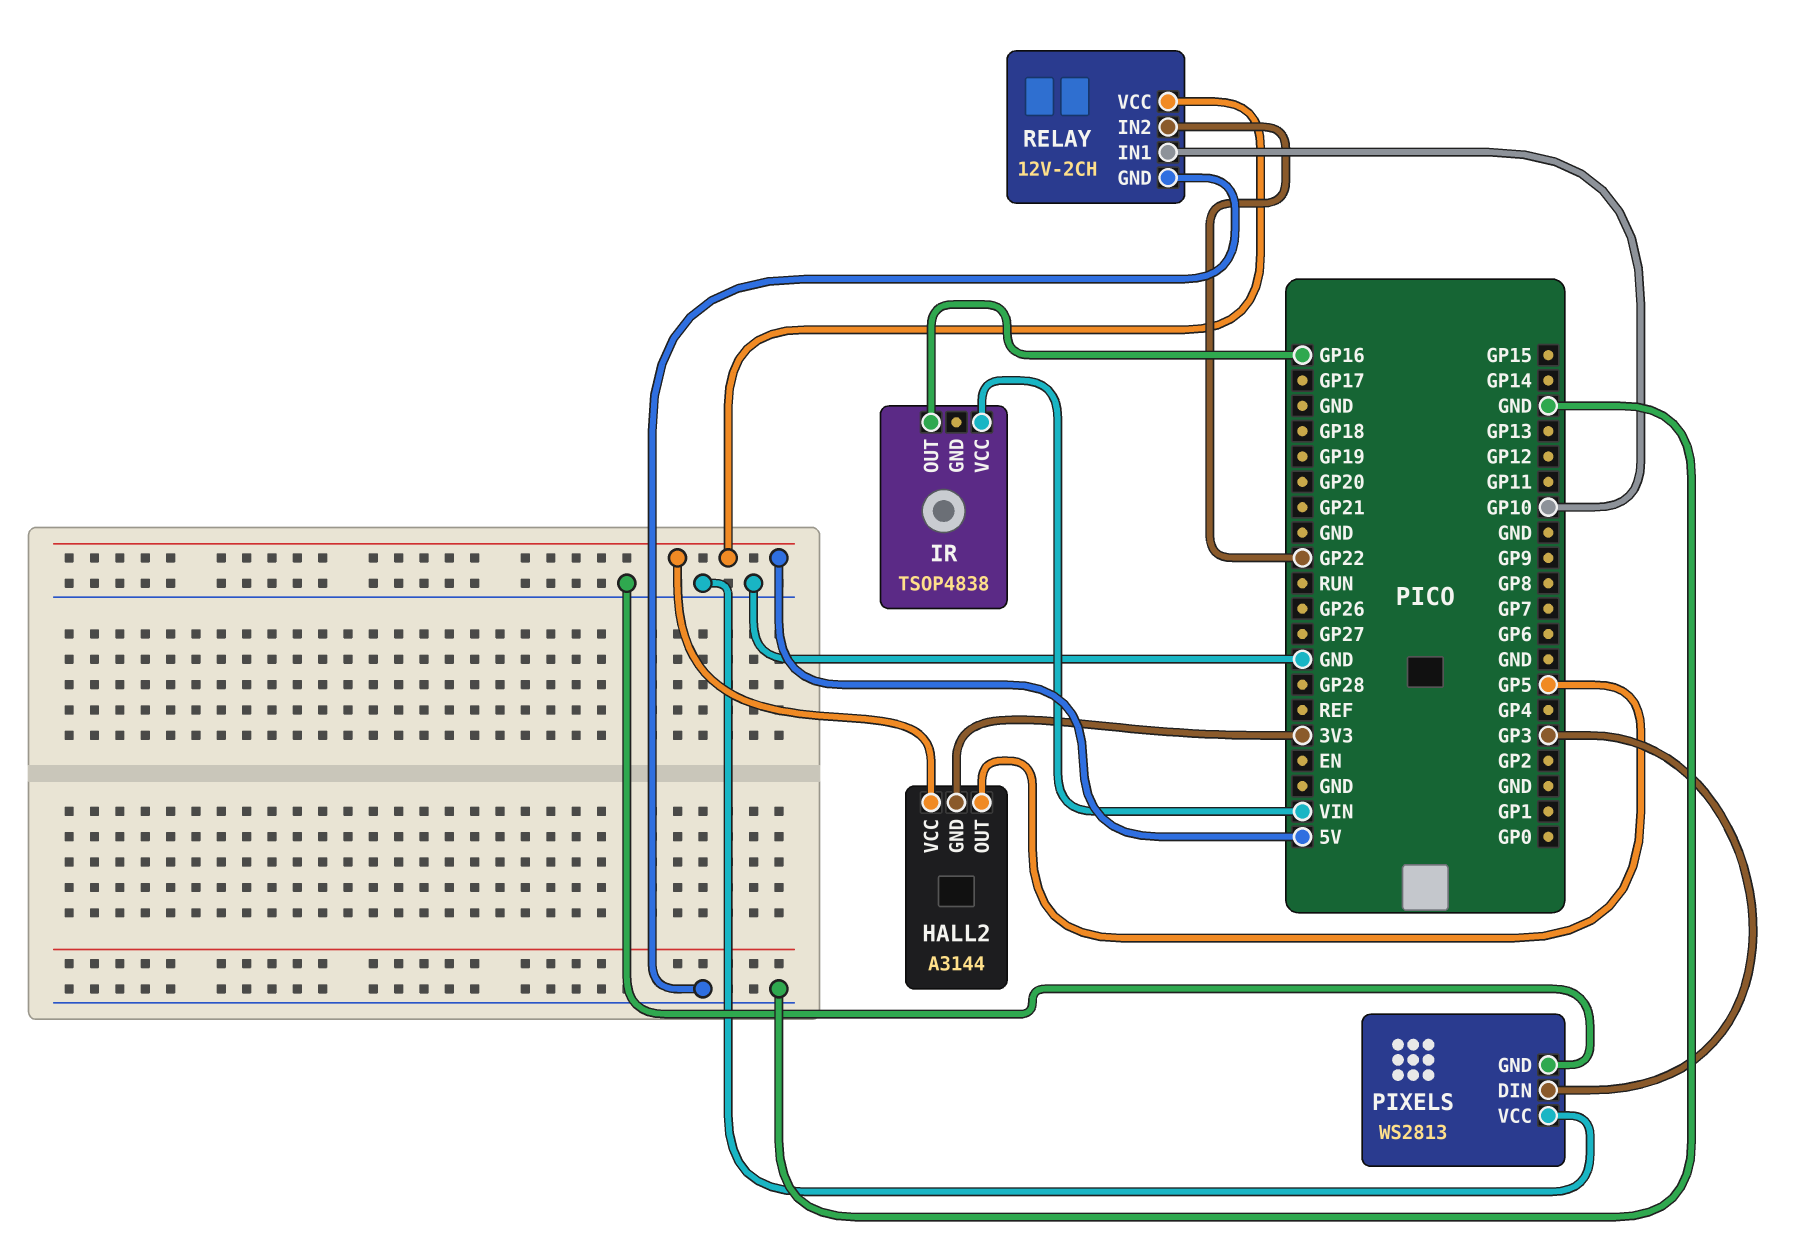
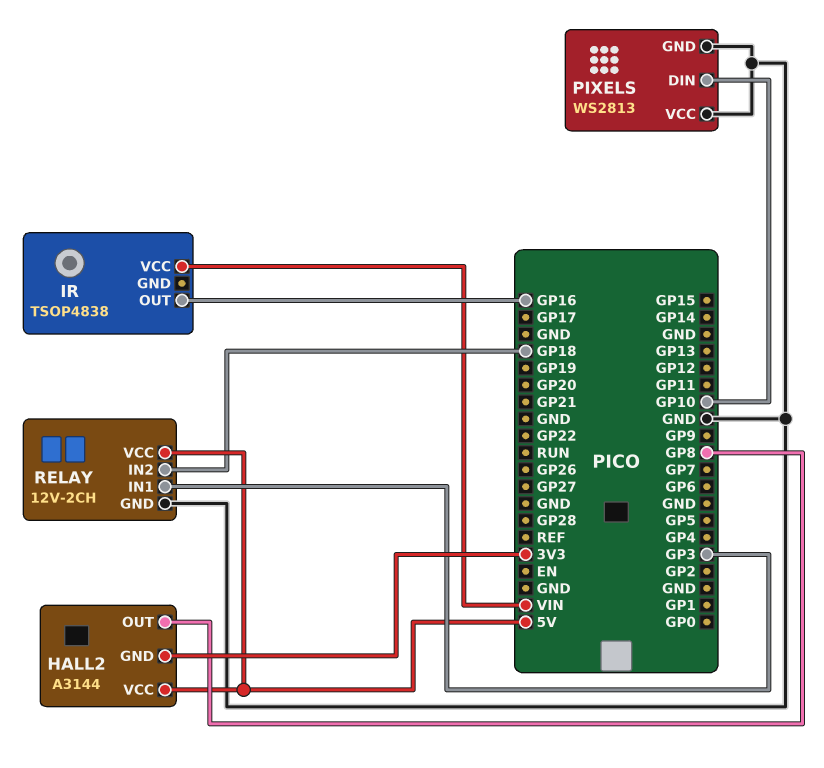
HALL2 pin OUT: GP5 -> GP8
PIXELS pin DIN: GP3 -> GP10
RELAY pin IN1: GP10 -> GP3
RELAY pin IN2: GP22 -> GP18

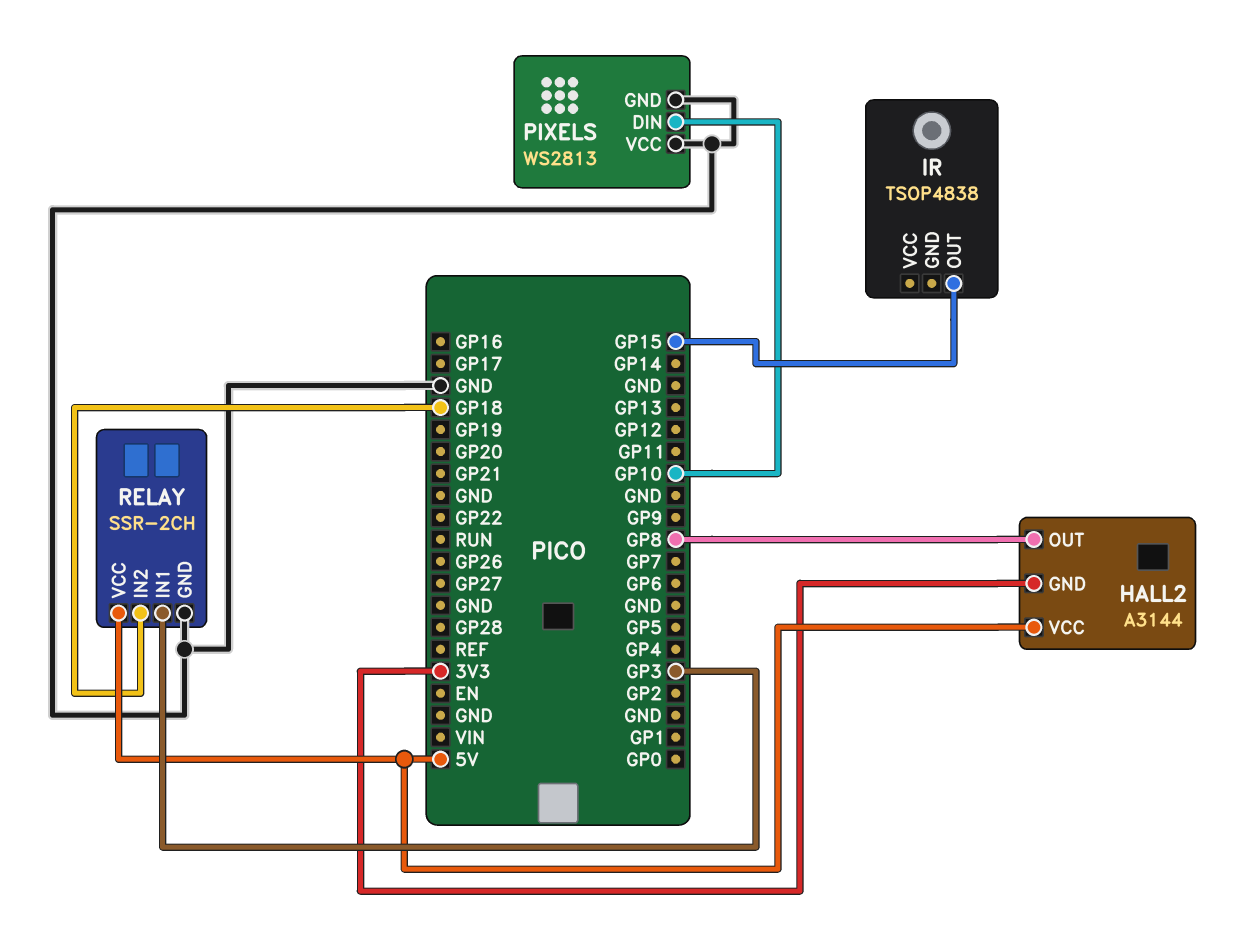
IR pin OUT: GP16 -> GP15
IR pin VCC: VIN -> none
RELAY: 12V-2CH -> SSR-2CH

